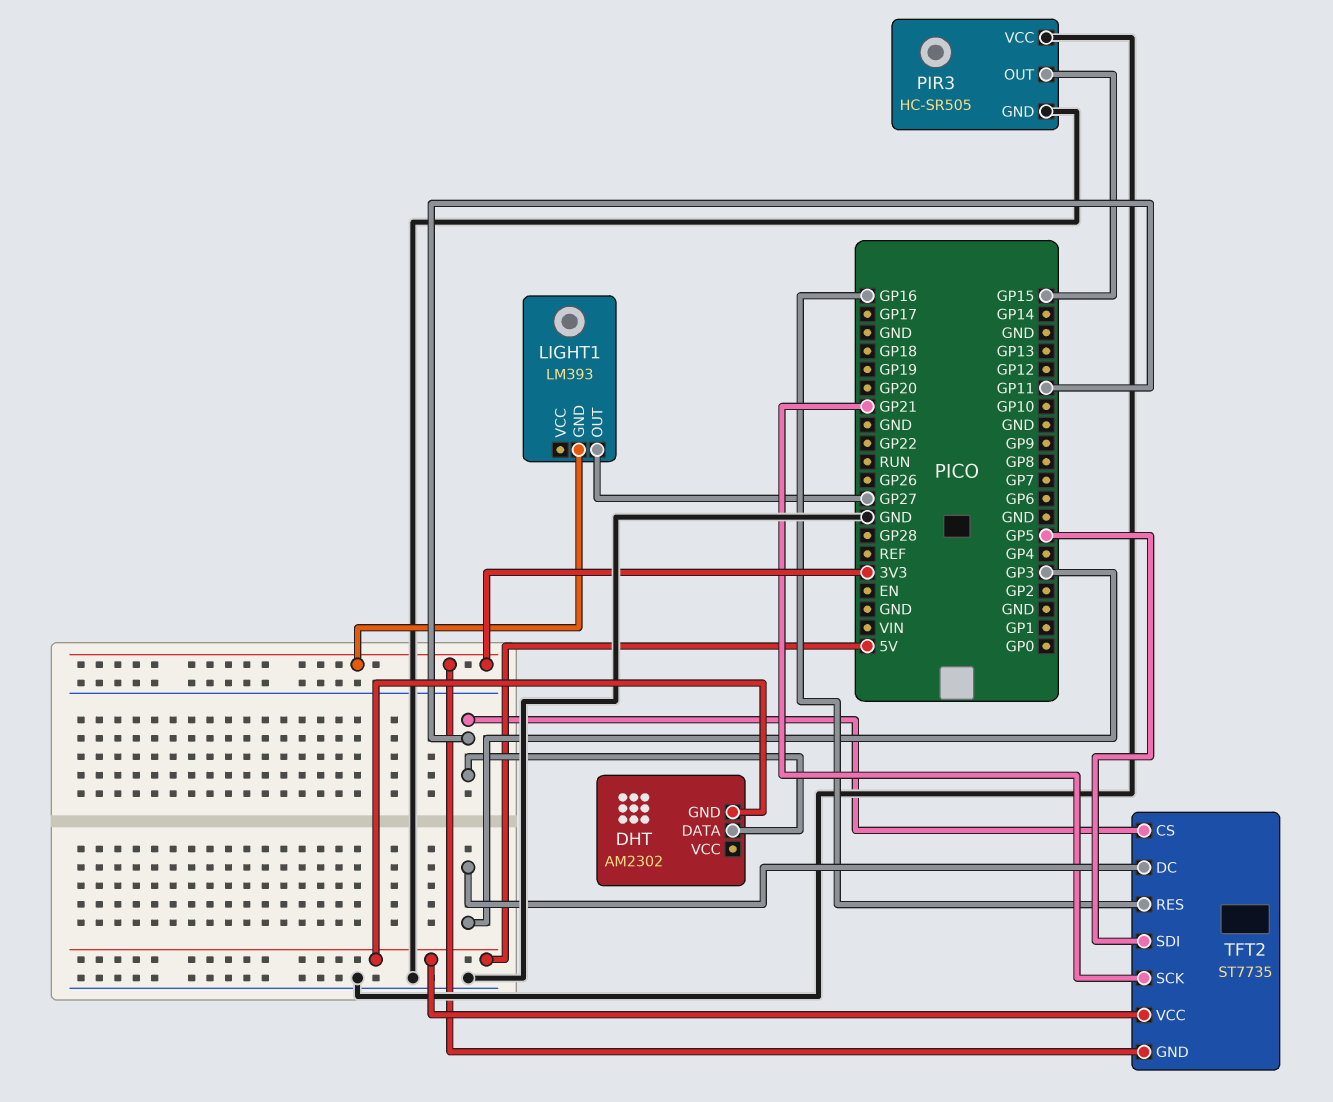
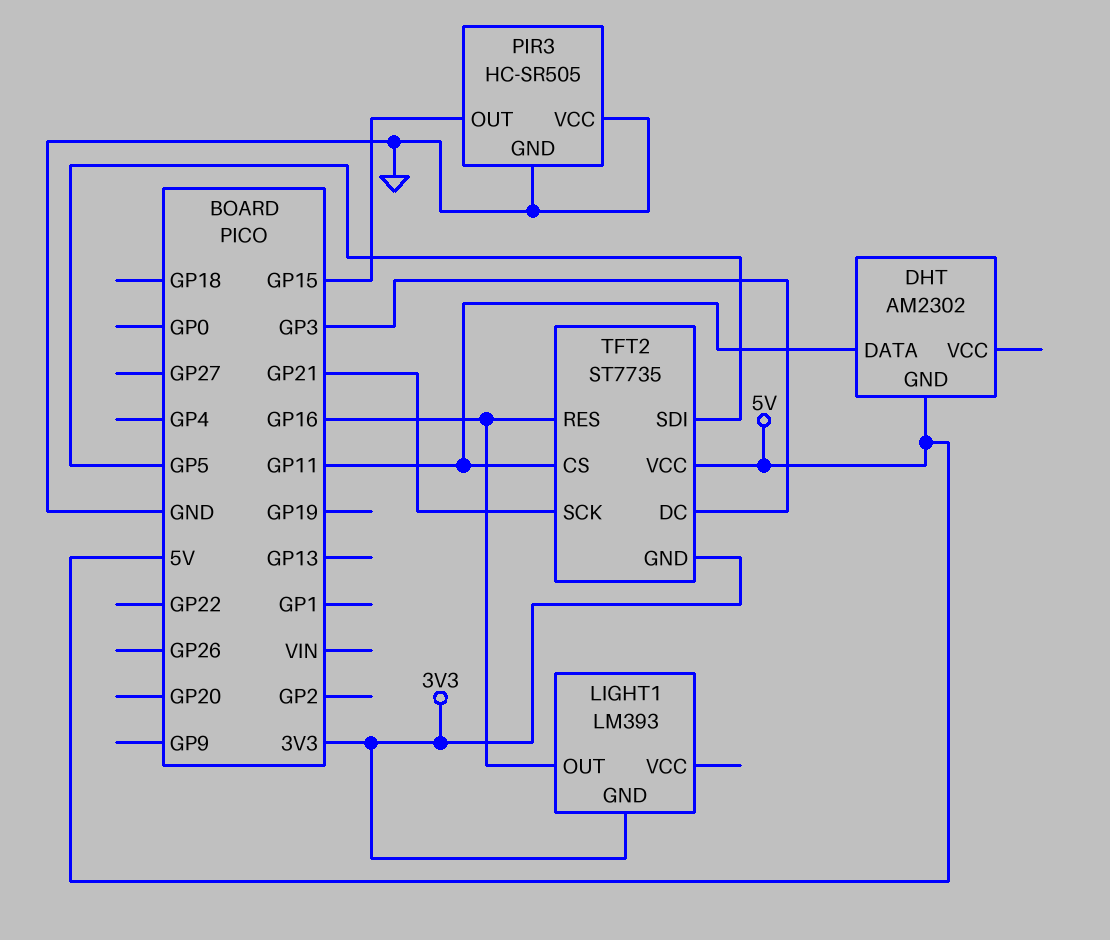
LIGHT1 pin OUT: GP27 -> GP16

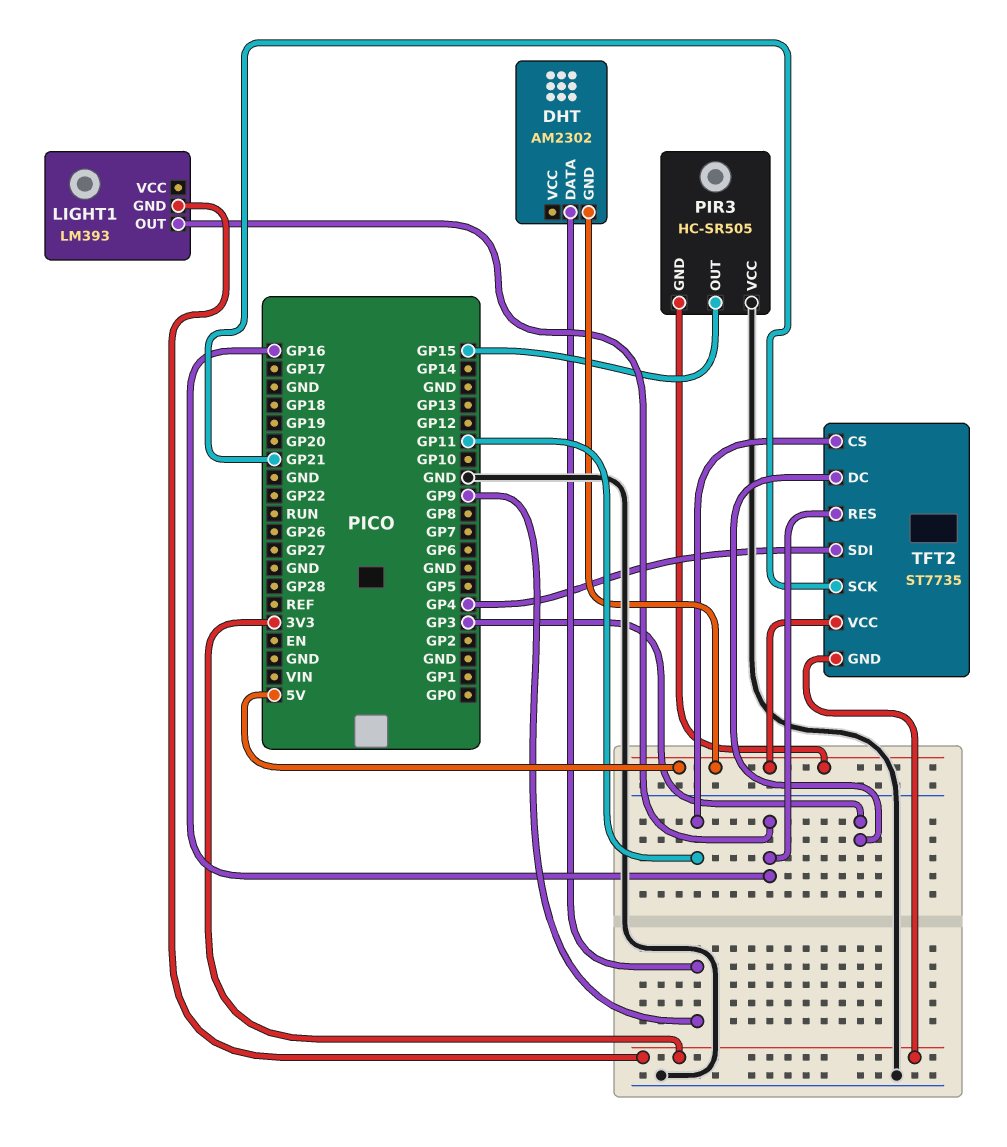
DHT pin DATA: GP11 -> GP9
PIR3 pin GND: GND -> 5V
TFT2 pin SDI: GP5 -> GP4

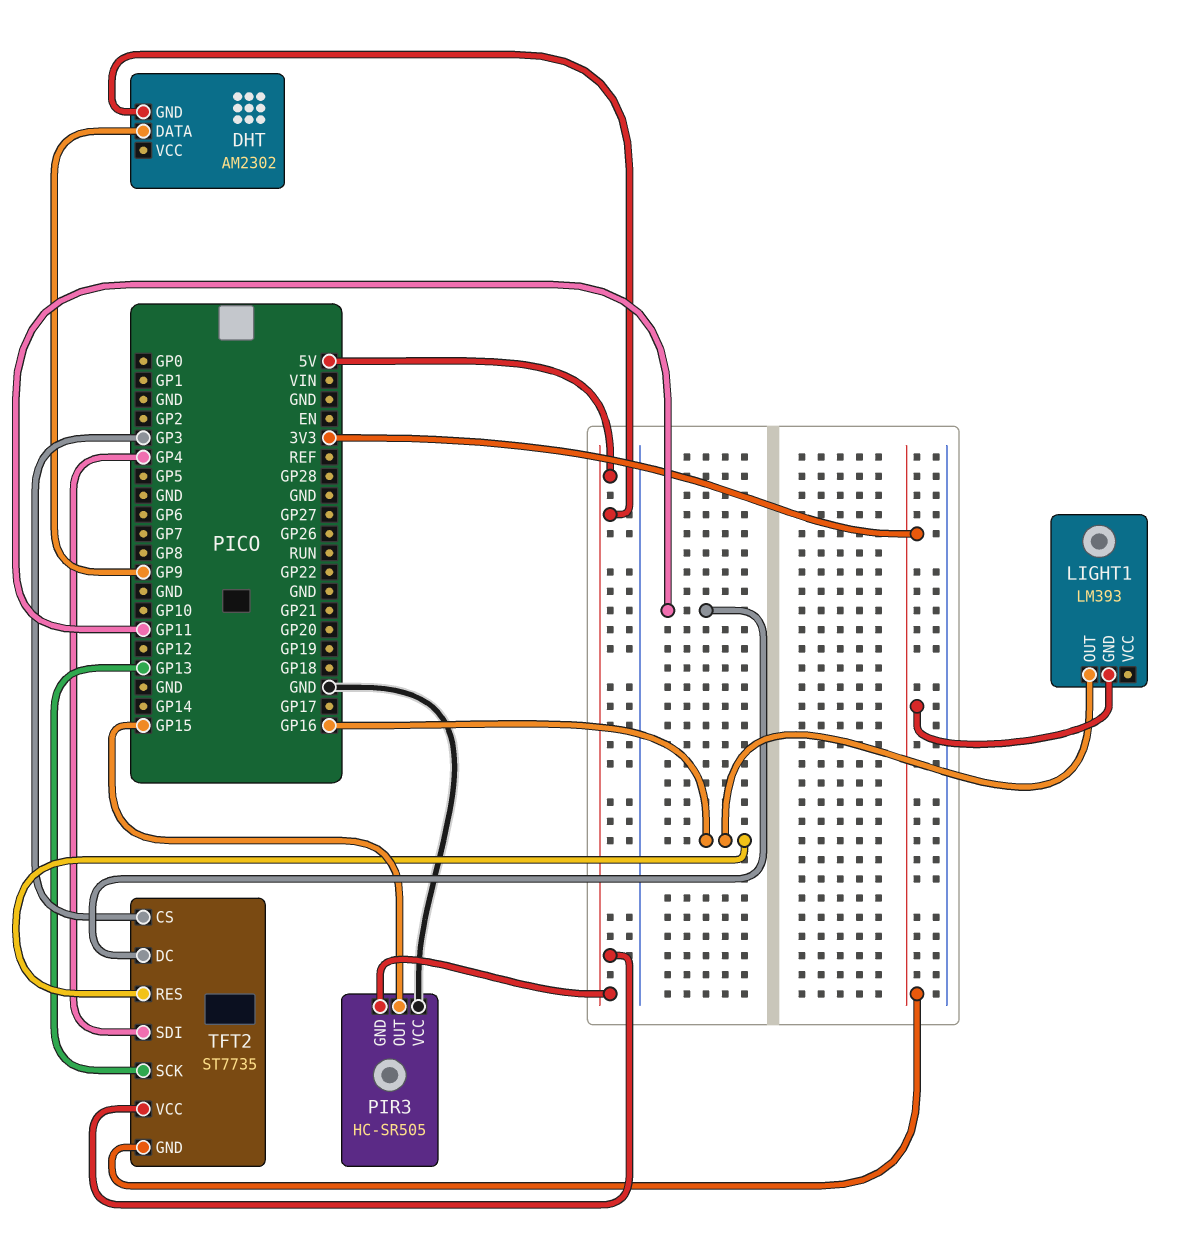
TFT2 pin CS: GP11 -> GP3
TFT2 pin DC: GP3 -> GP11
TFT2 pin SCK: GP21 -> GP13

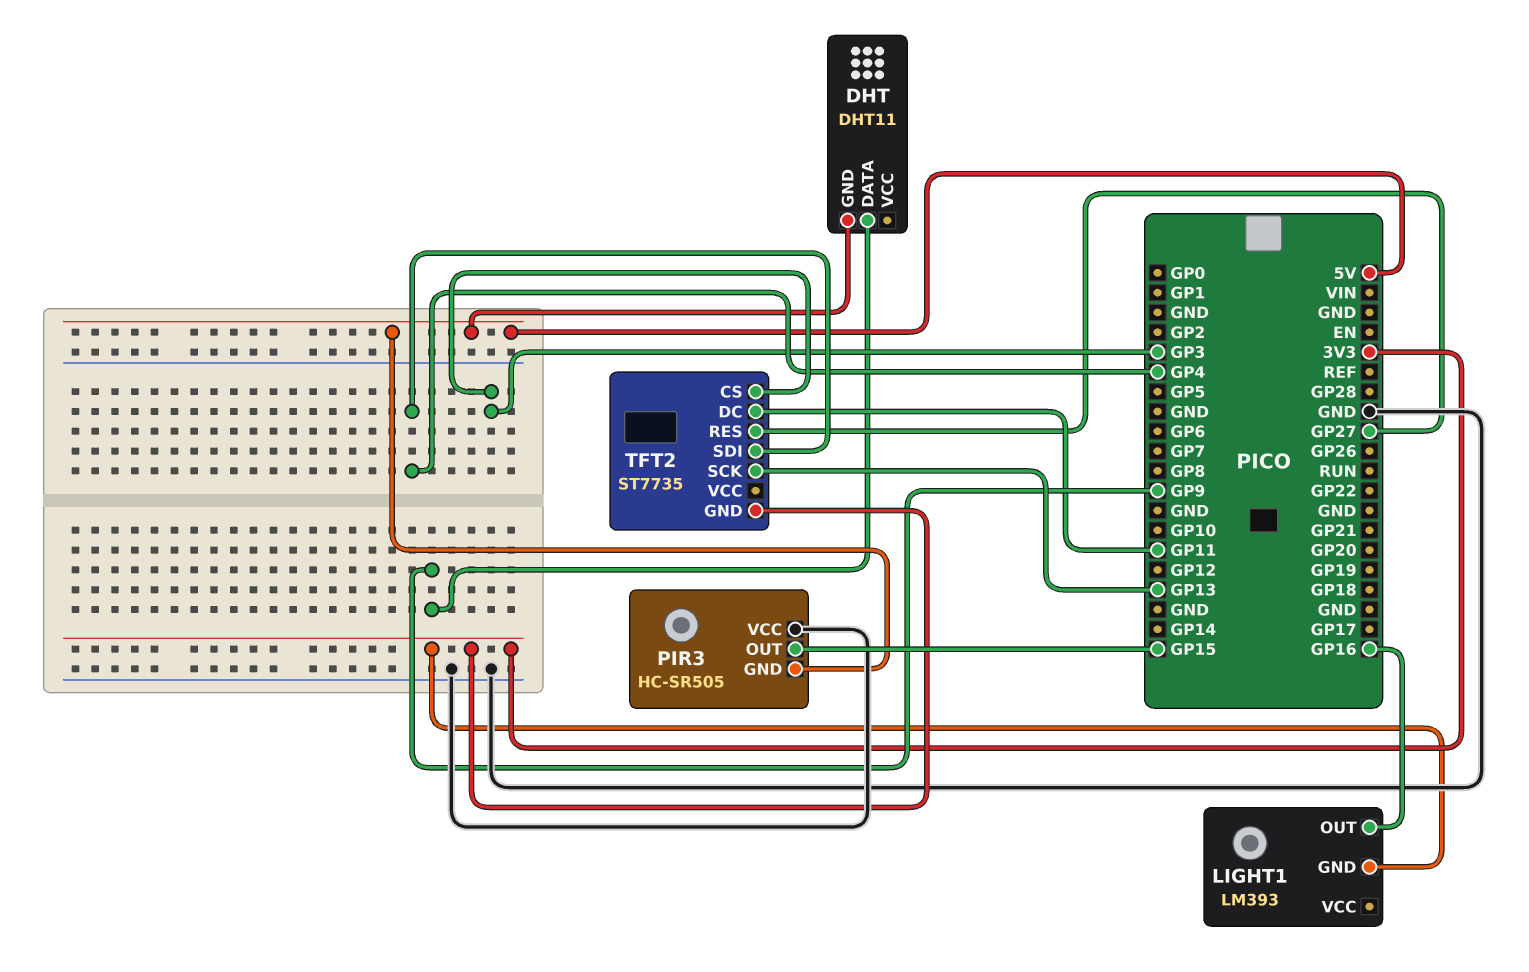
DHT: AM2302 -> DHT11
TFT2 pin RES: GP16 -> GP27
TFT2 pin VCC: 5V -> none

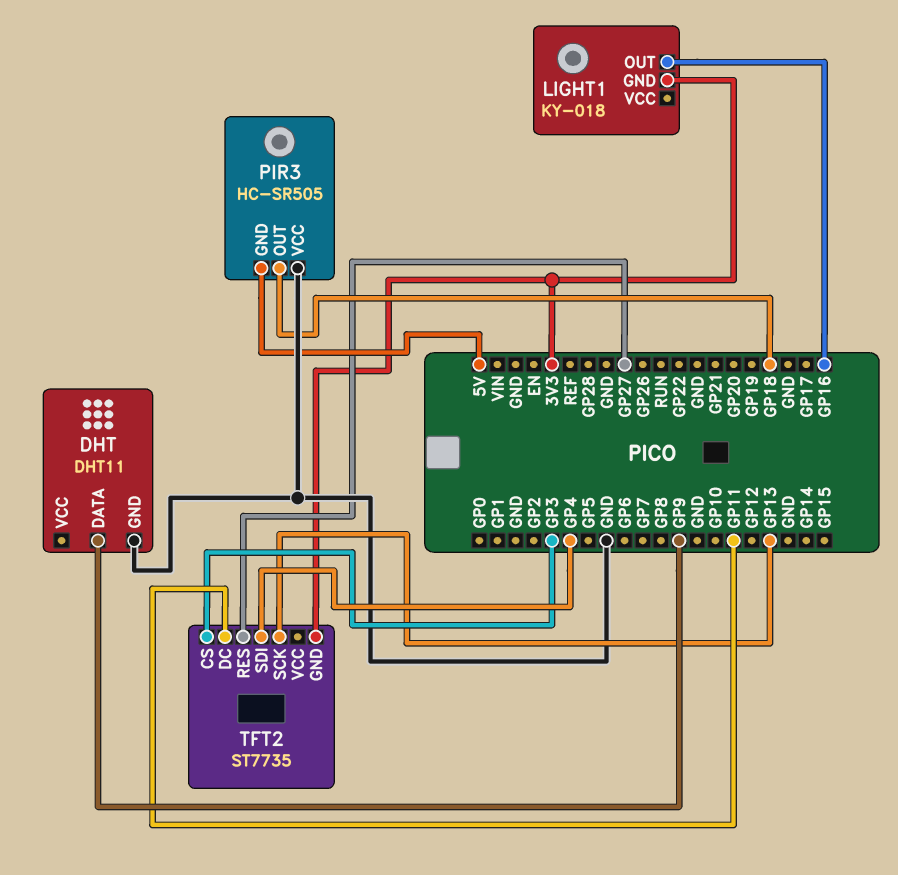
DHT pin GND: 5V -> GND
LIGHT1: LM393 -> KY-018
PIR3 pin OUT: GP15 -> GP18

